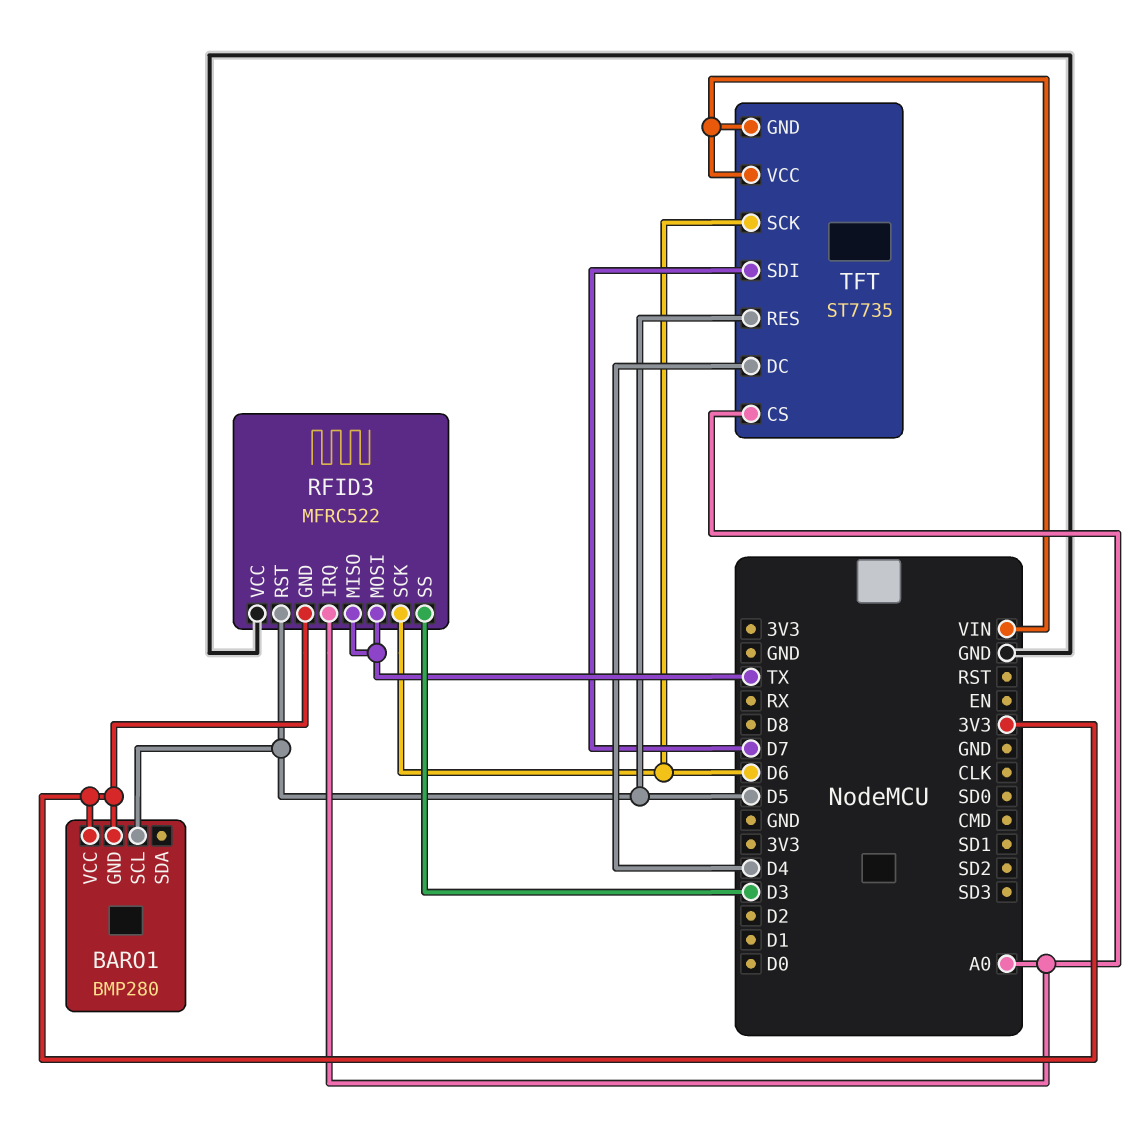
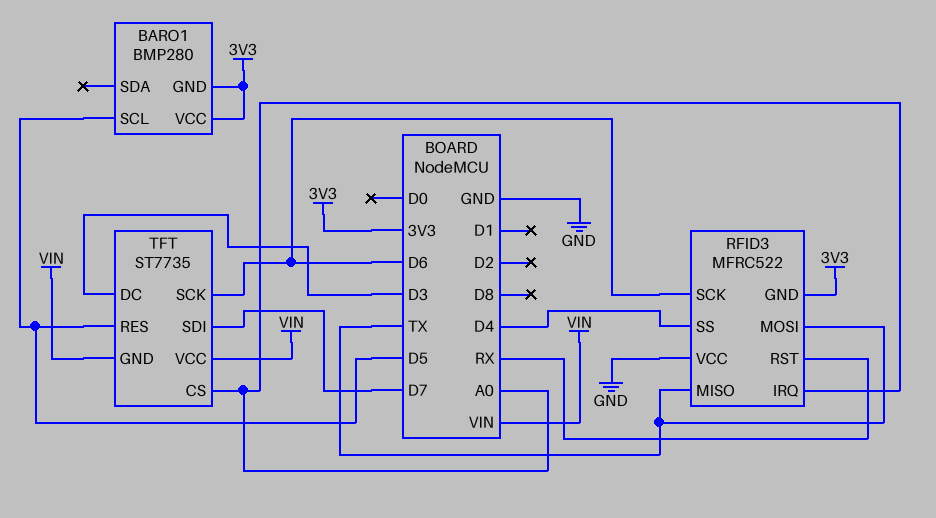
RFID3 pin RST: D5 -> RX
RFID3 pin SS: D3 -> D4
TFT pin DC: D4 -> D3

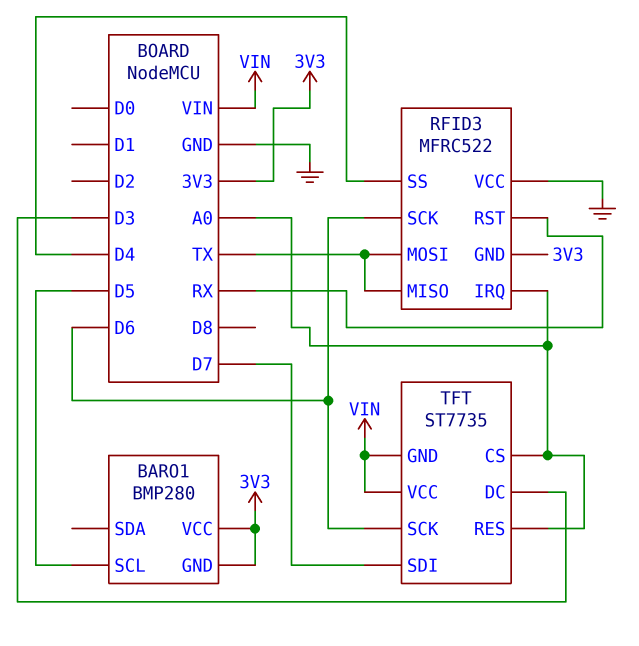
TFT pin RES: D5 -> A0

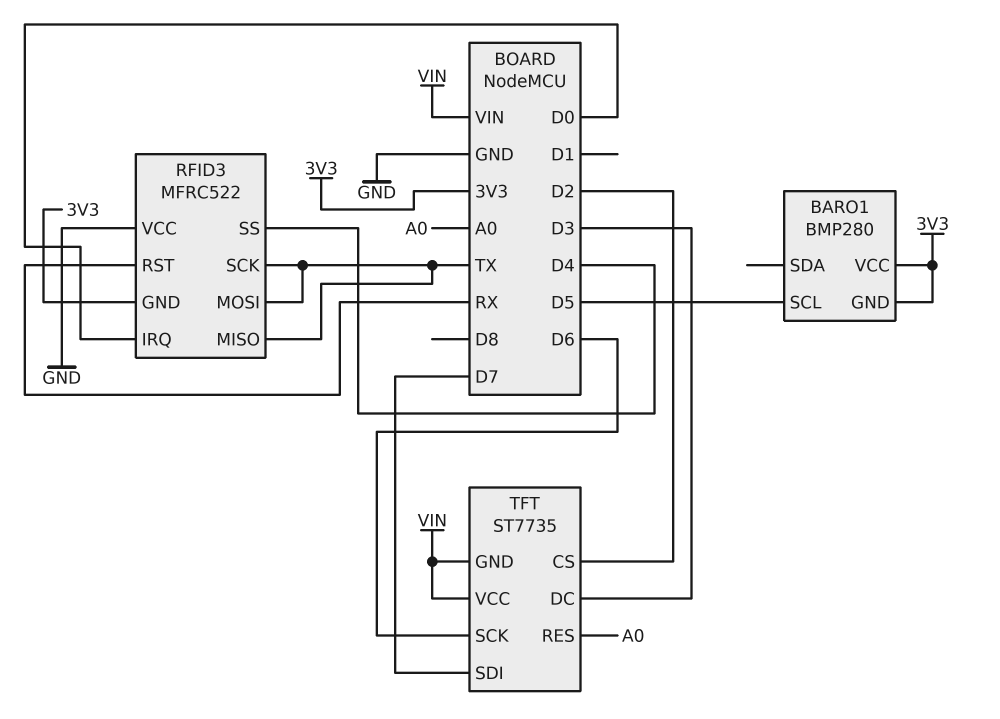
RFID3 pin IRQ: A0 -> D0
RFID3 pin SCK: D6 -> TX
TFT pin CS: A0 -> D2

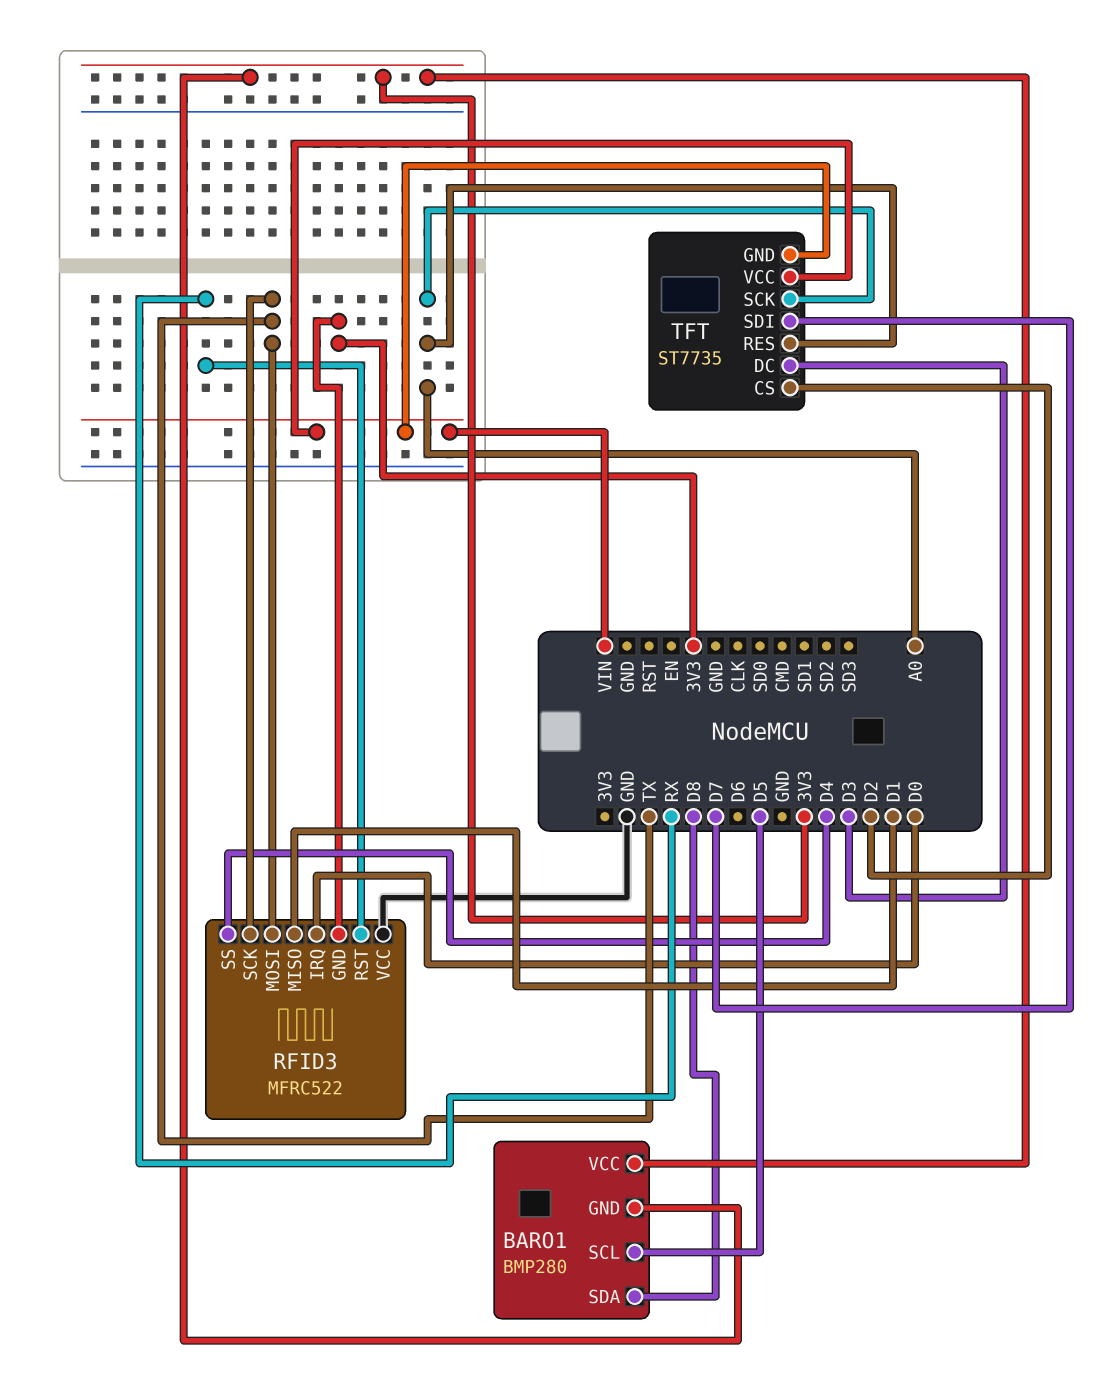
BARO1 pin SDA: none -> D8
RFID3 pin MISO: TX -> D1
TFT pin SCK: D6 -> A0

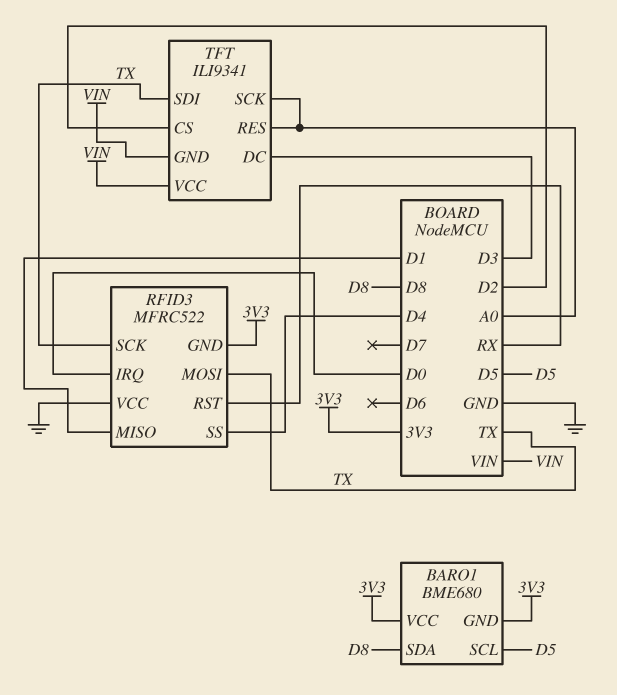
BARO1: BMP280 -> BME680
TFT: ST7735 -> ILI9341
TFT pin SDI: D7 -> TX

